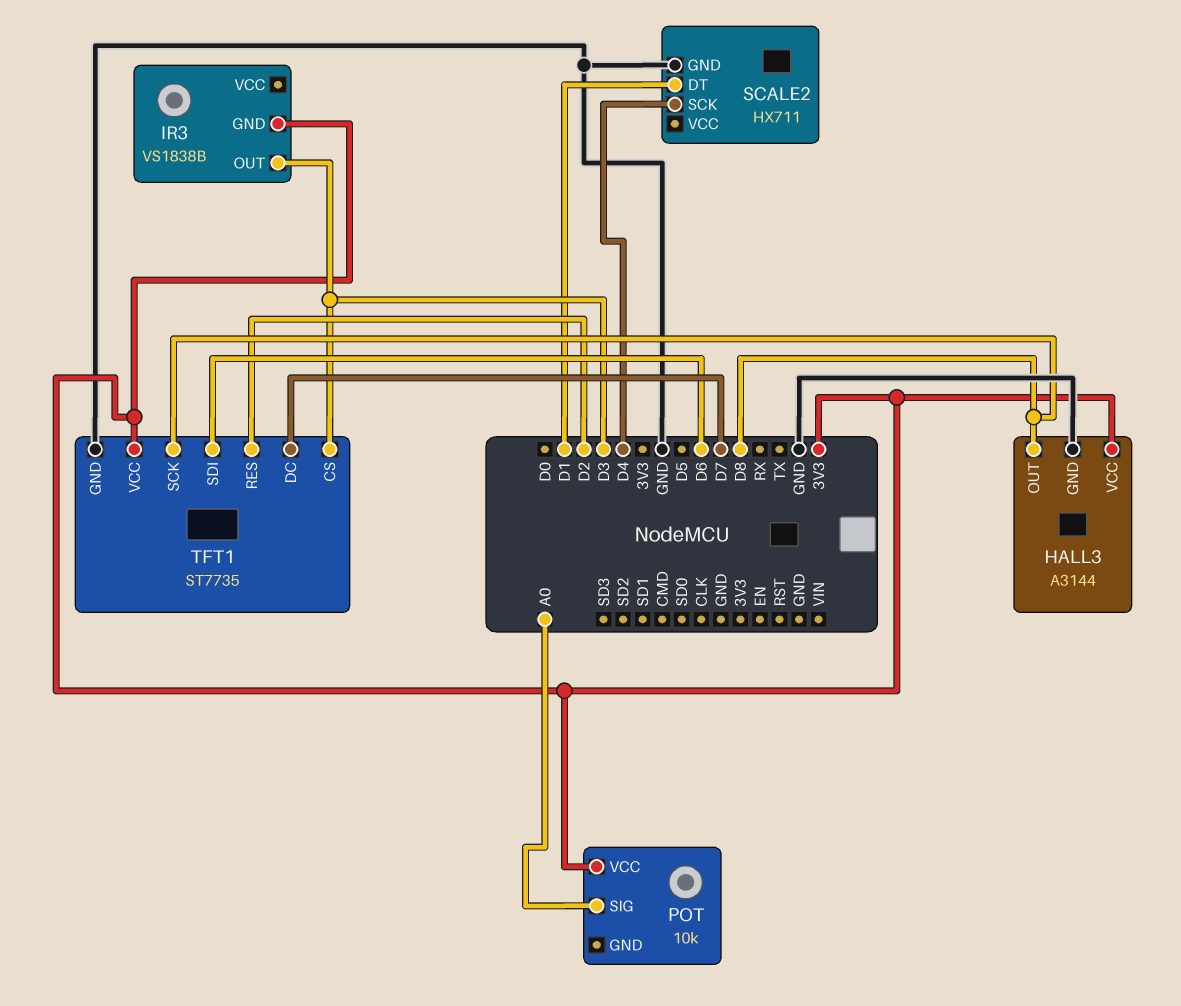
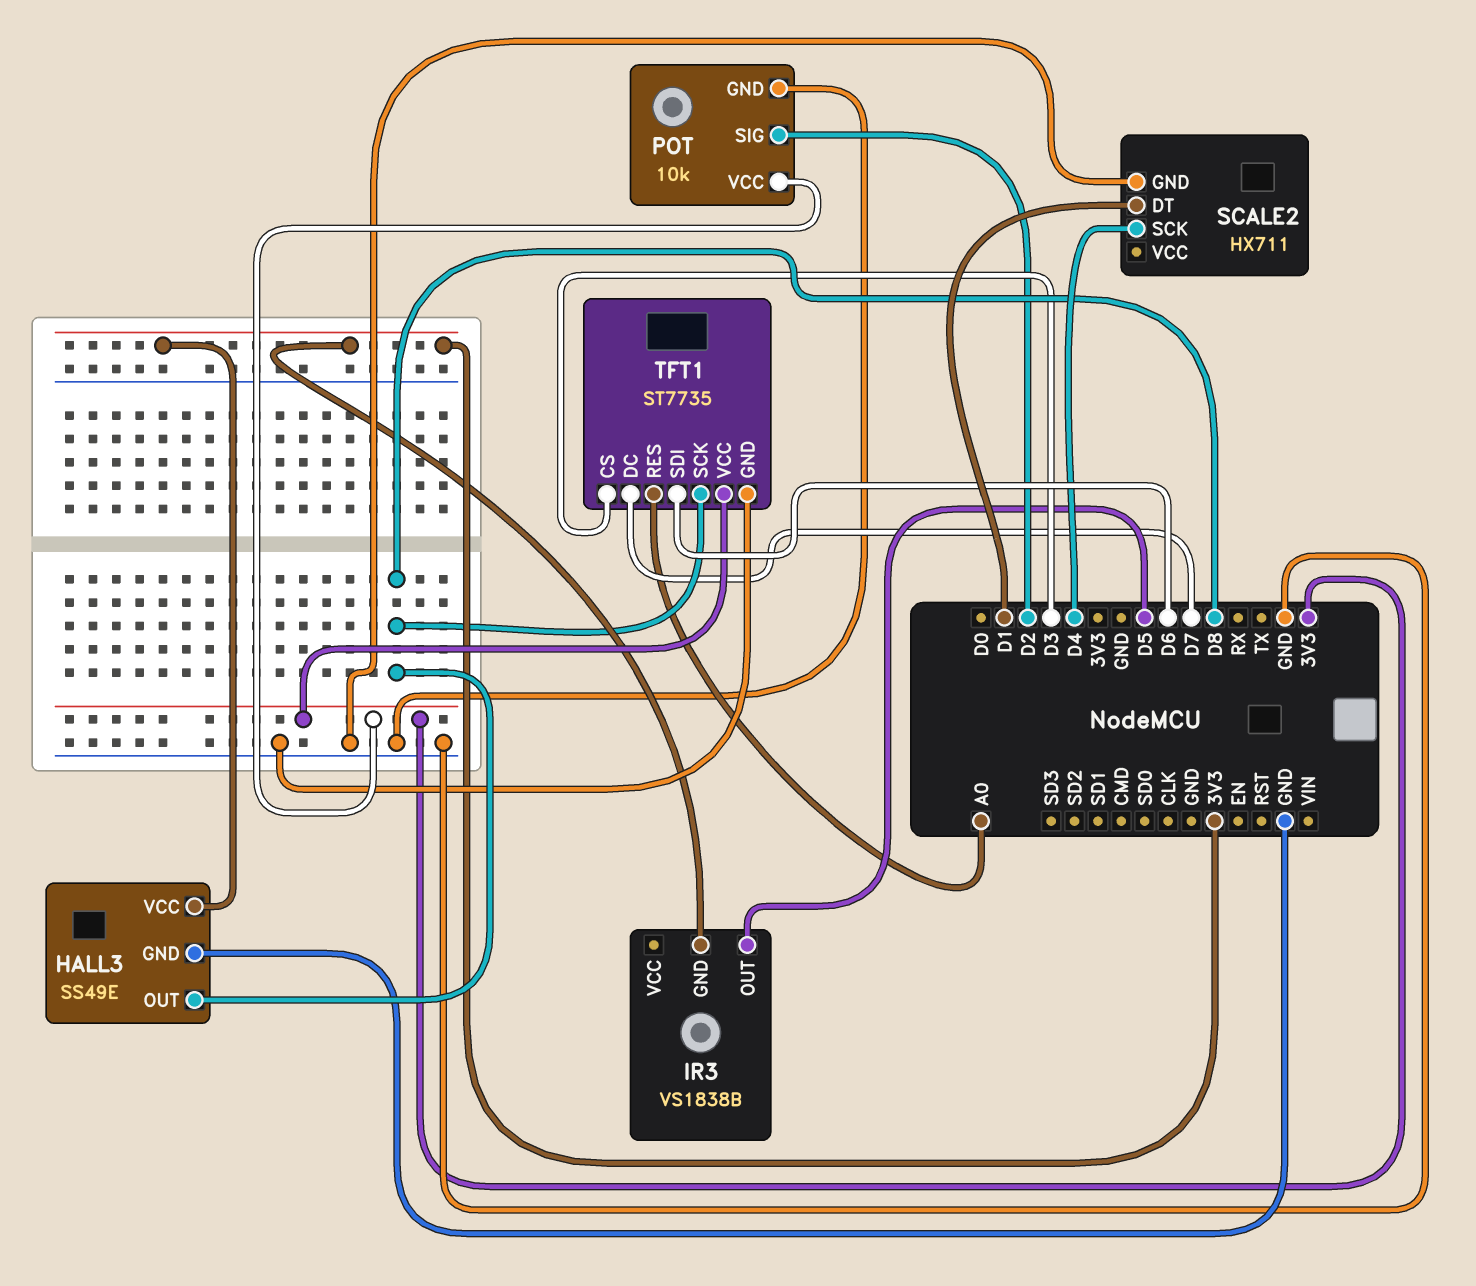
HALL3: A3144 -> SS49E
IR3 pin OUT: D3 -> D5
POT pin GND: none -> GND
POT pin SIG: A0 -> D2
TFT1 pin RES: D2 -> A0

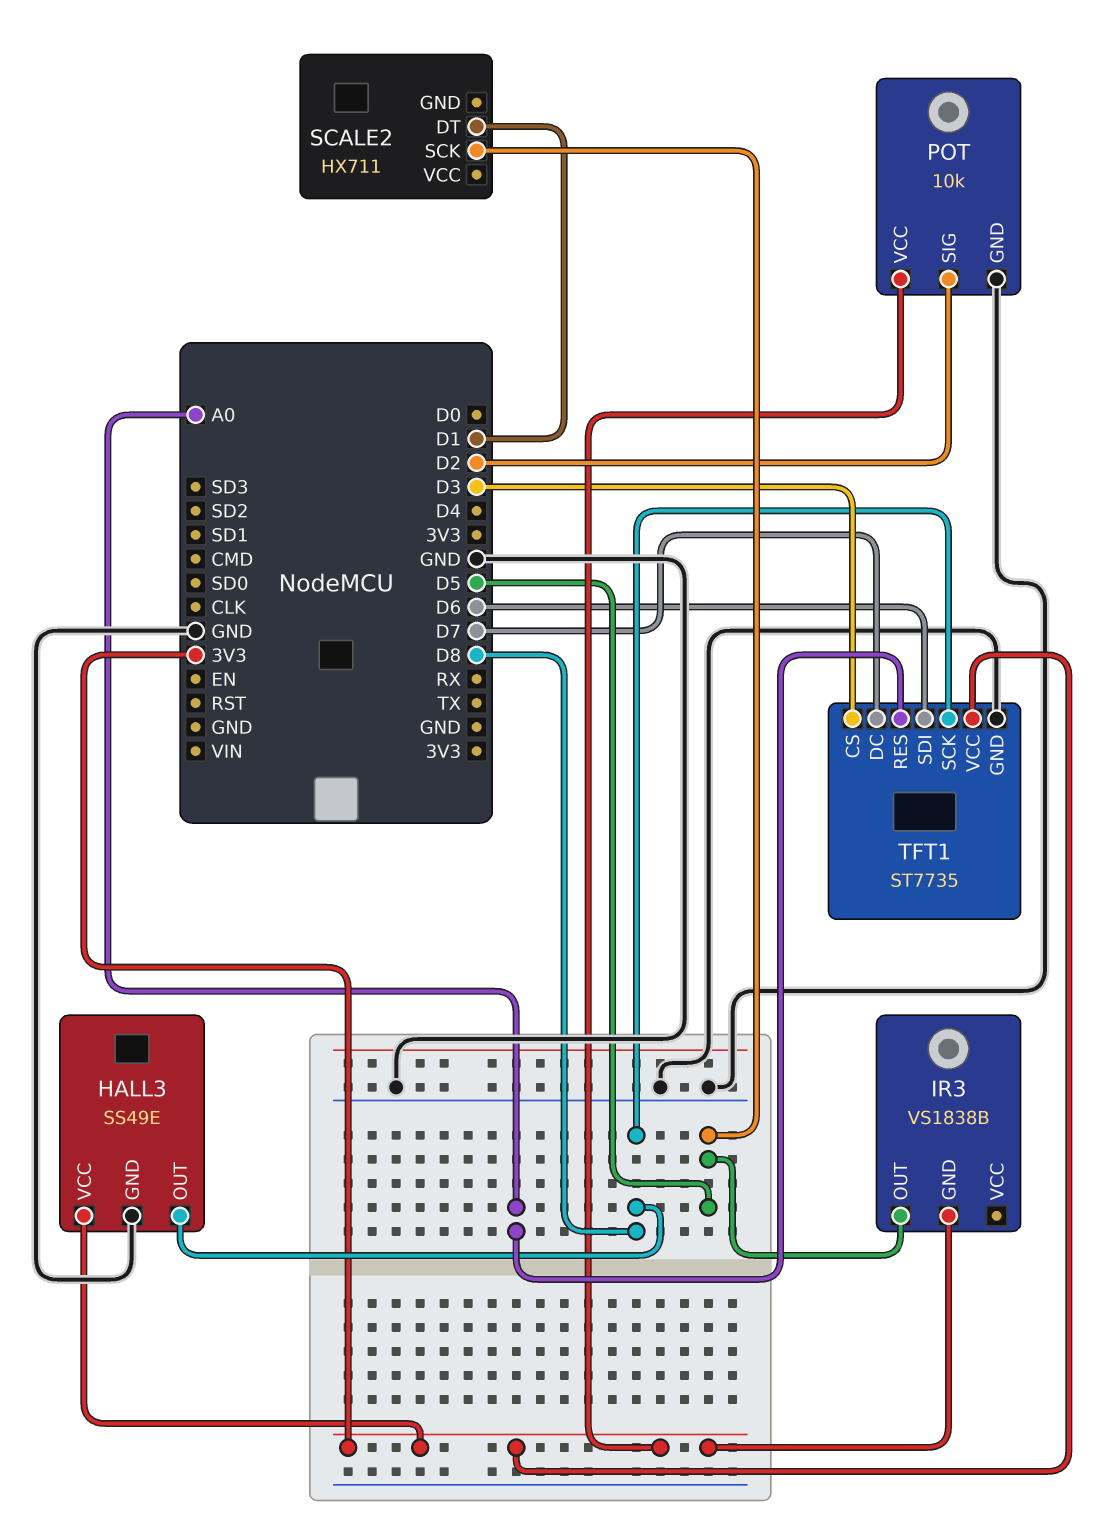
SCALE2 pin GND: GND -> none
SCALE2 pin SCK: D4 -> D5

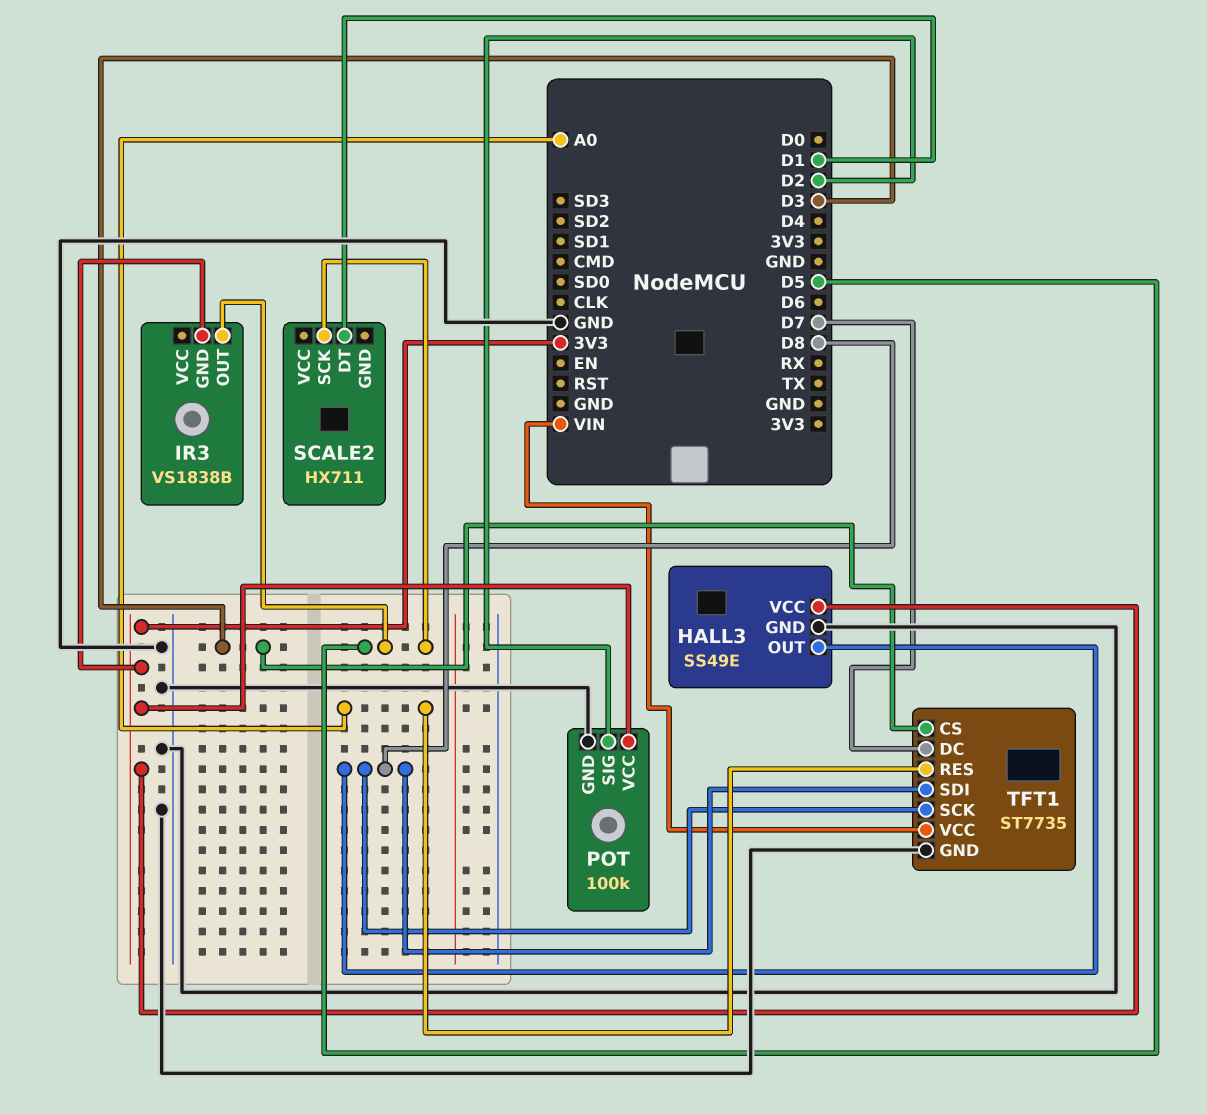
POT: 10k -> 100k
TFT1 pin SDI: D6 -> D8
TFT1 pin VCC: 3V3 -> VIN

